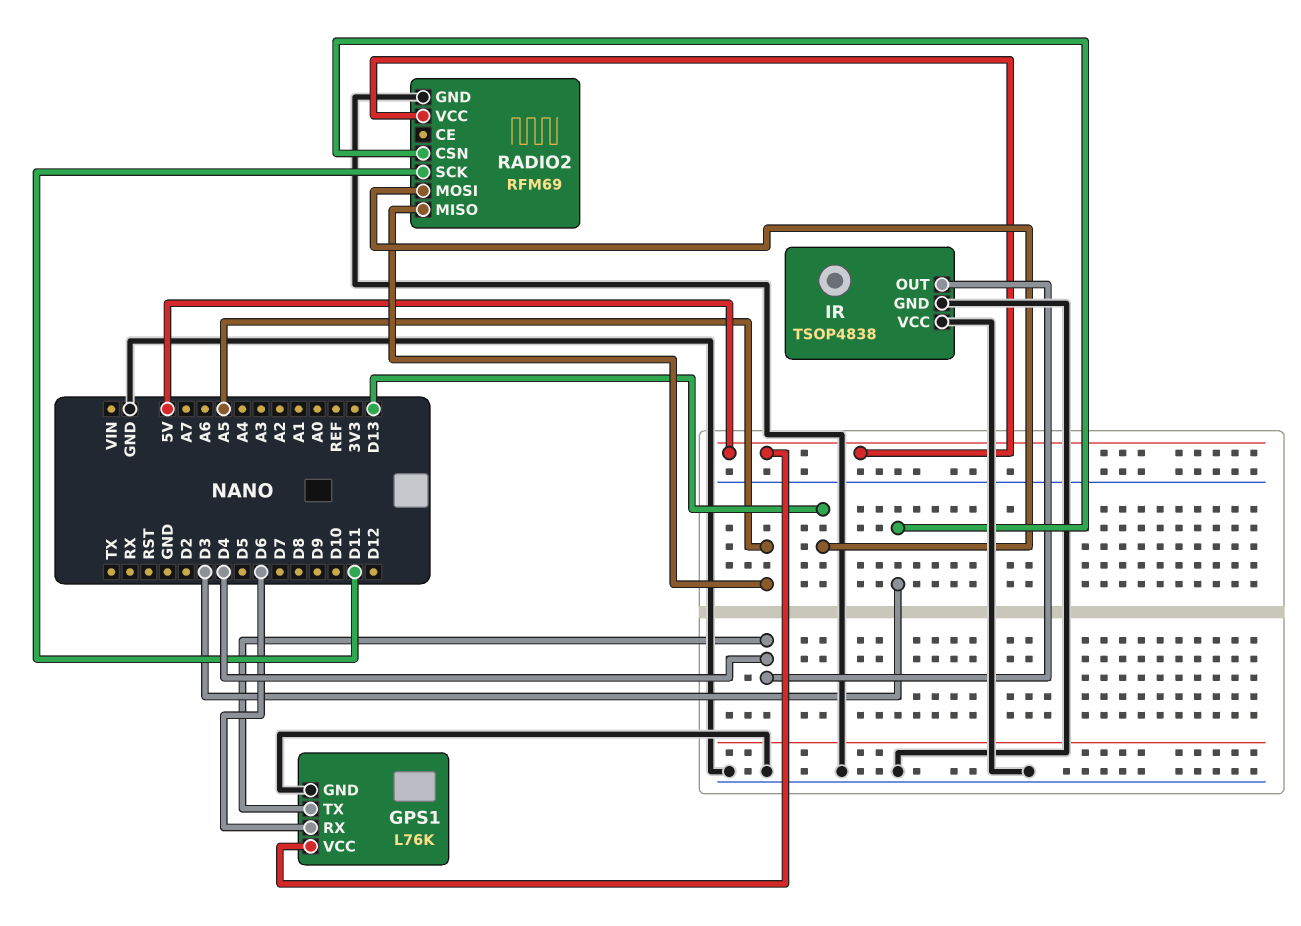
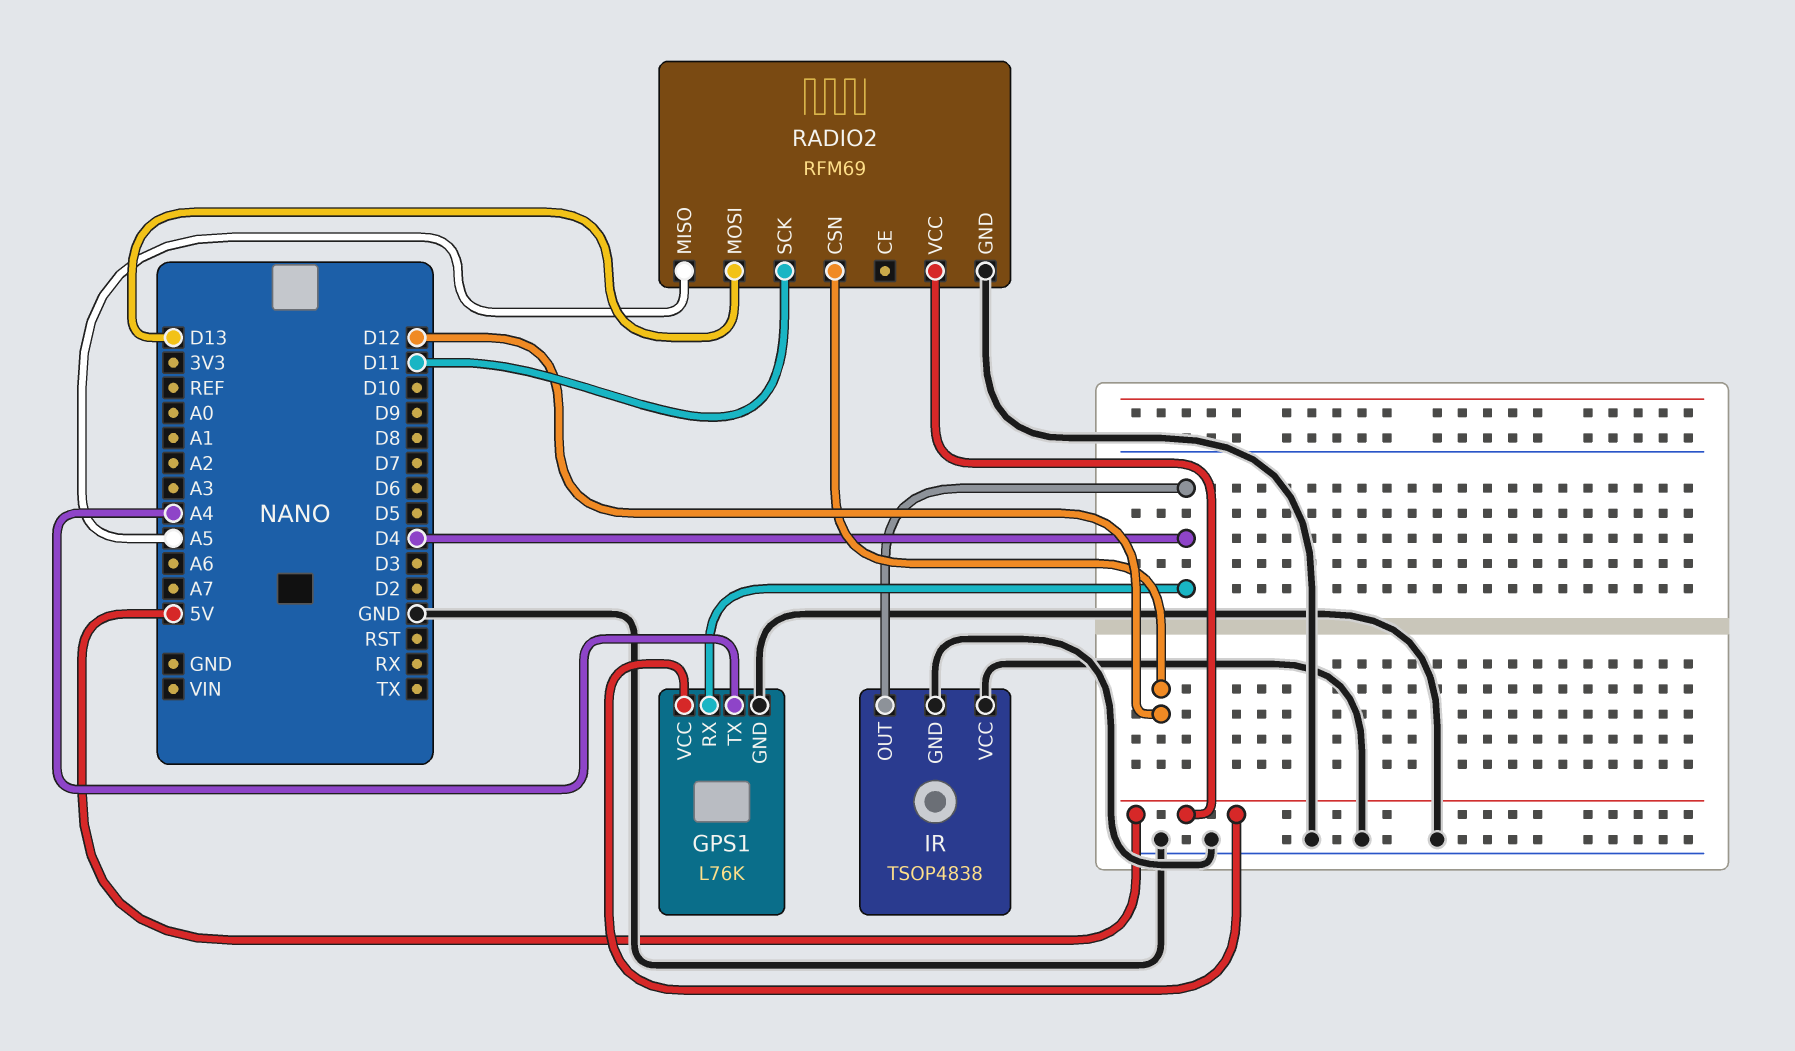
GPS1 pin RX: D6 -> D4
GPS1 pin TX: D4 -> A4
RADIO2 pin CSN: D3 -> D12

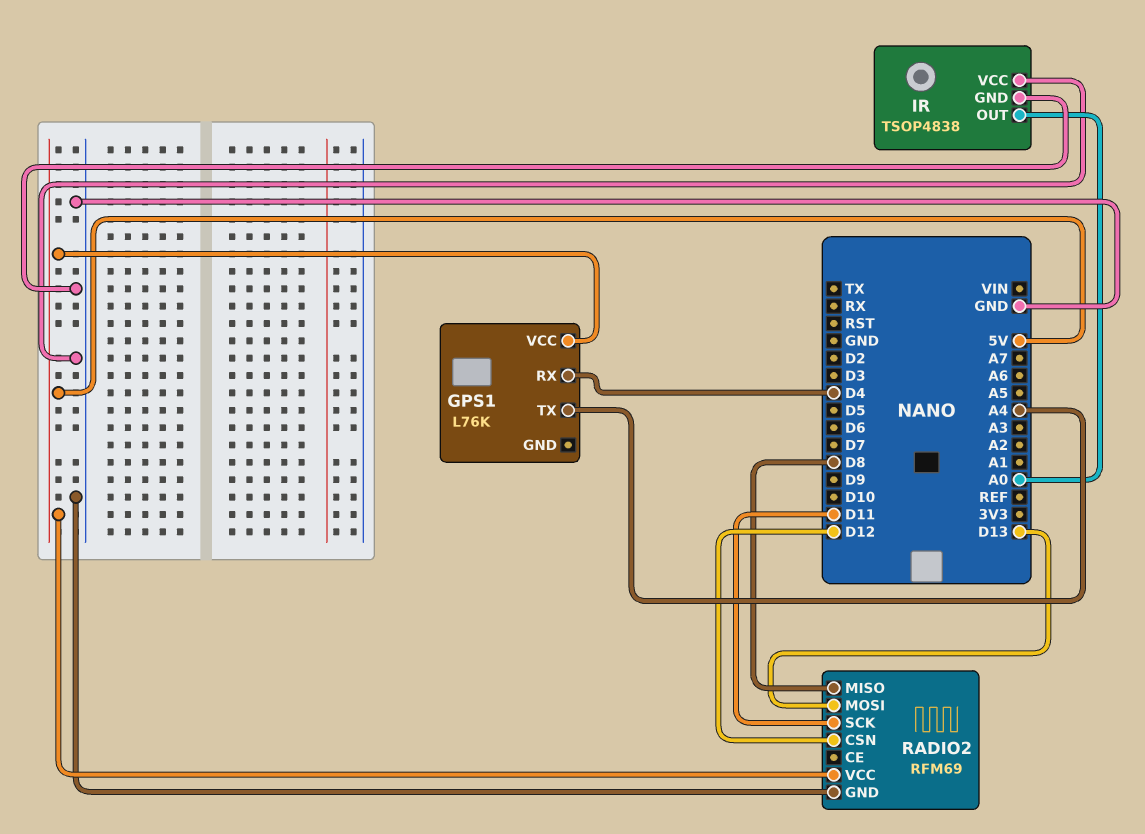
GPS1 pin GND: GND -> none
IR pin OUT: D4 -> A0
RADIO2 pin MISO: A5 -> D8

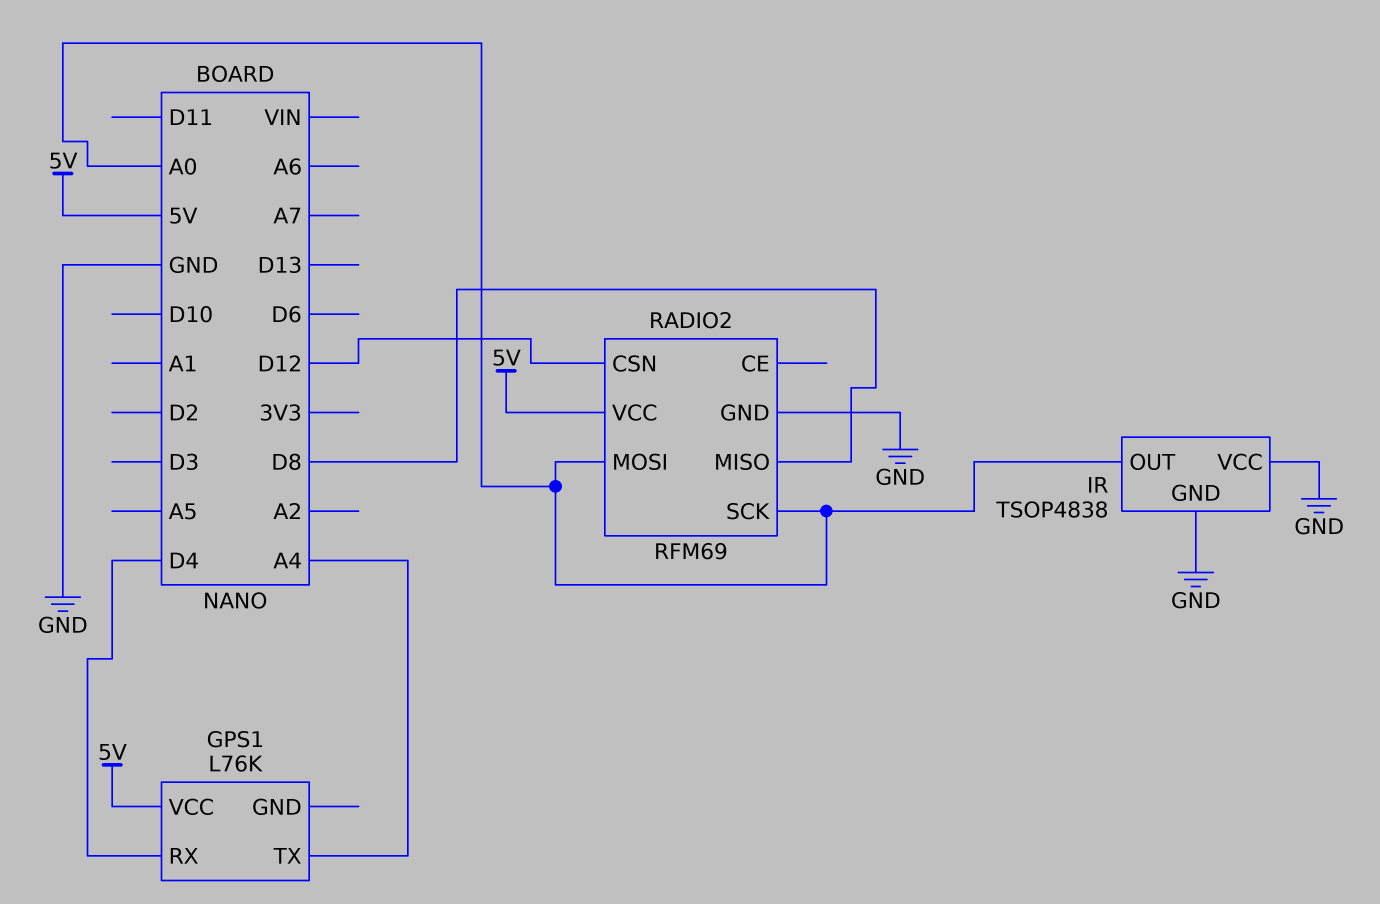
RADIO2 pin MOSI: D13 -> A0
RADIO2 pin SCK: D11 -> A0

